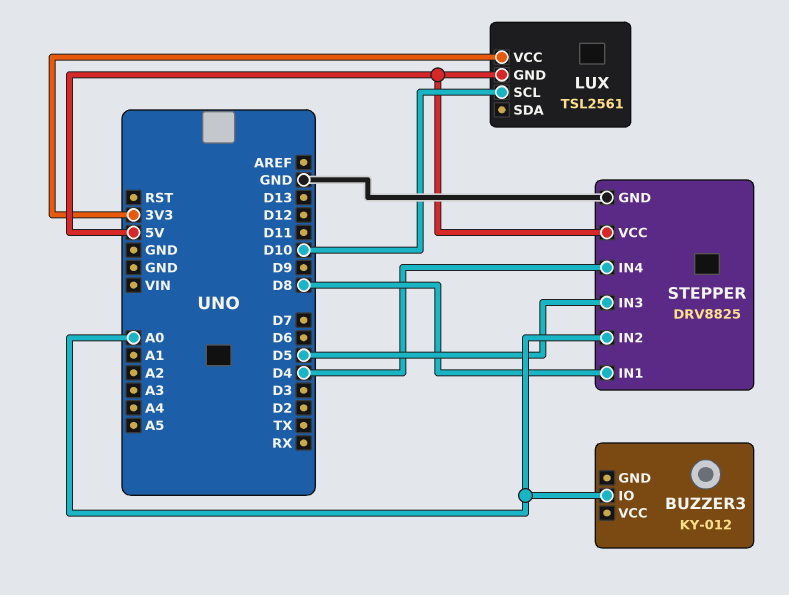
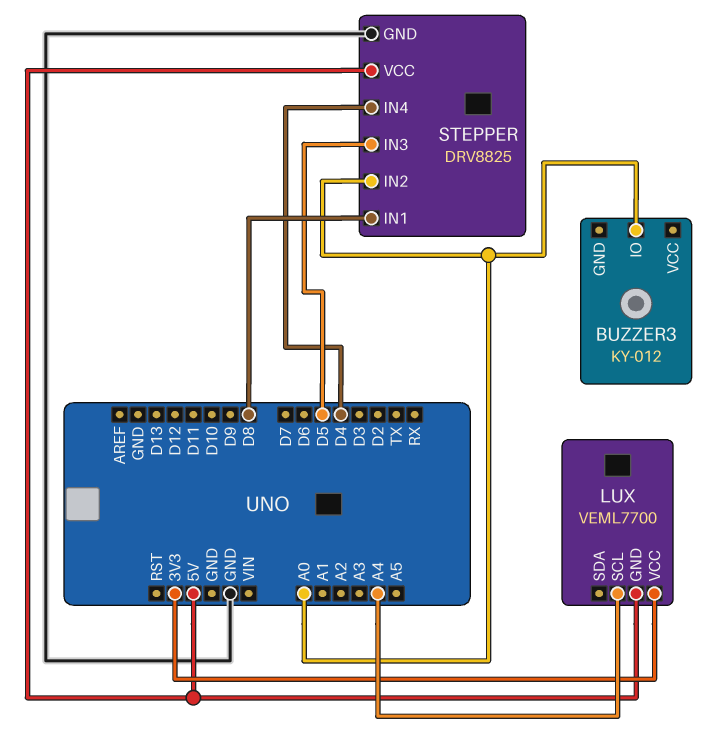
LUX: TSL2561 -> VEML7700
LUX pin SCL: D10 -> A4

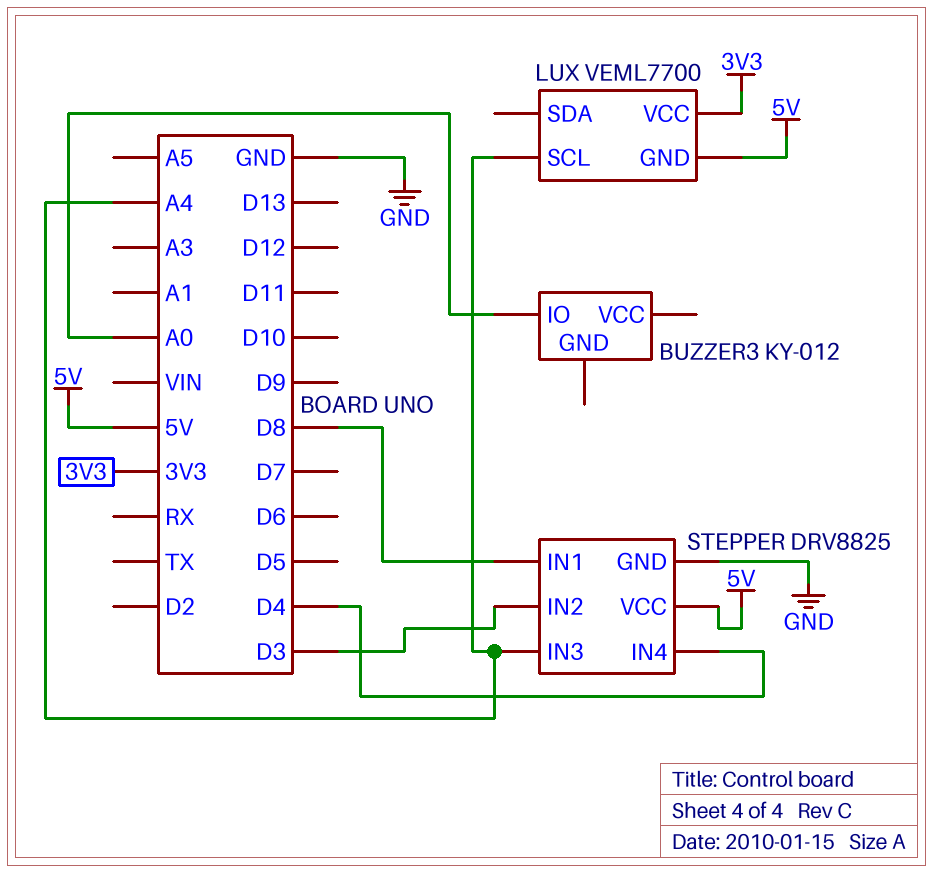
STEPPER pin IN2: A0 -> D3
STEPPER pin IN3: D5 -> A4

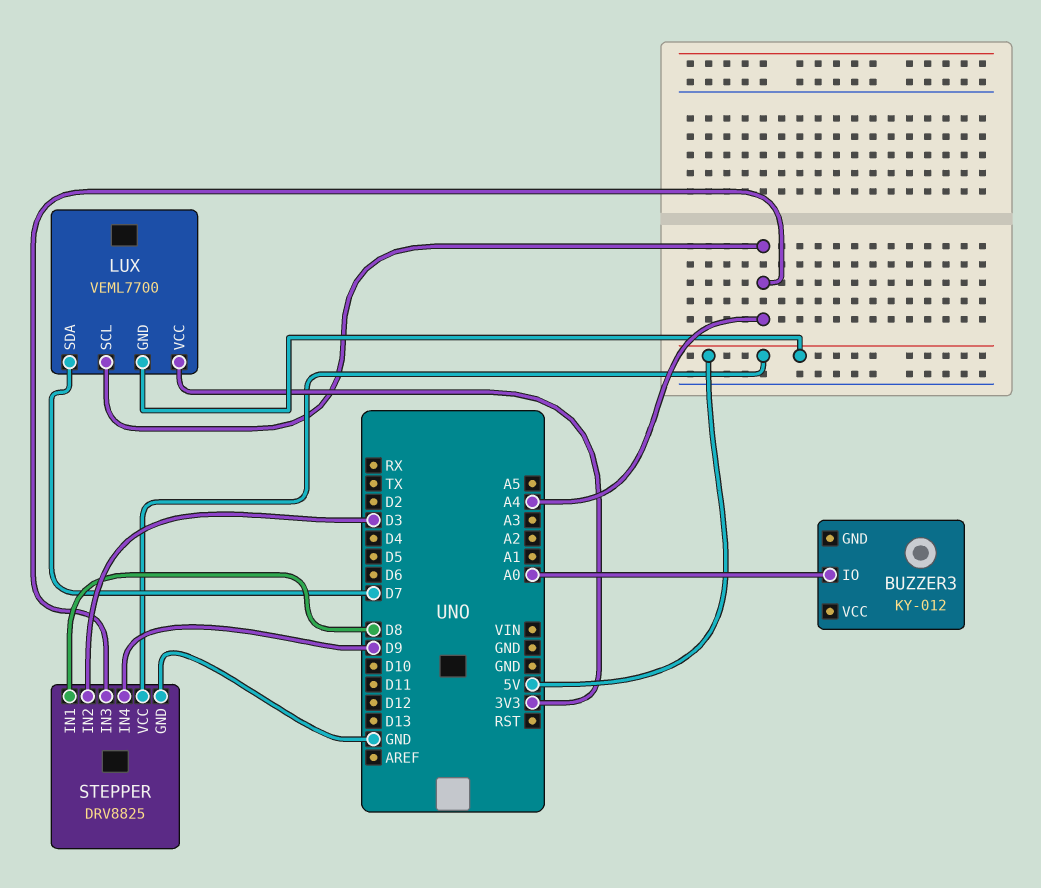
LUX pin SDA: none -> D7
STEPPER pin IN4: D4 -> D9

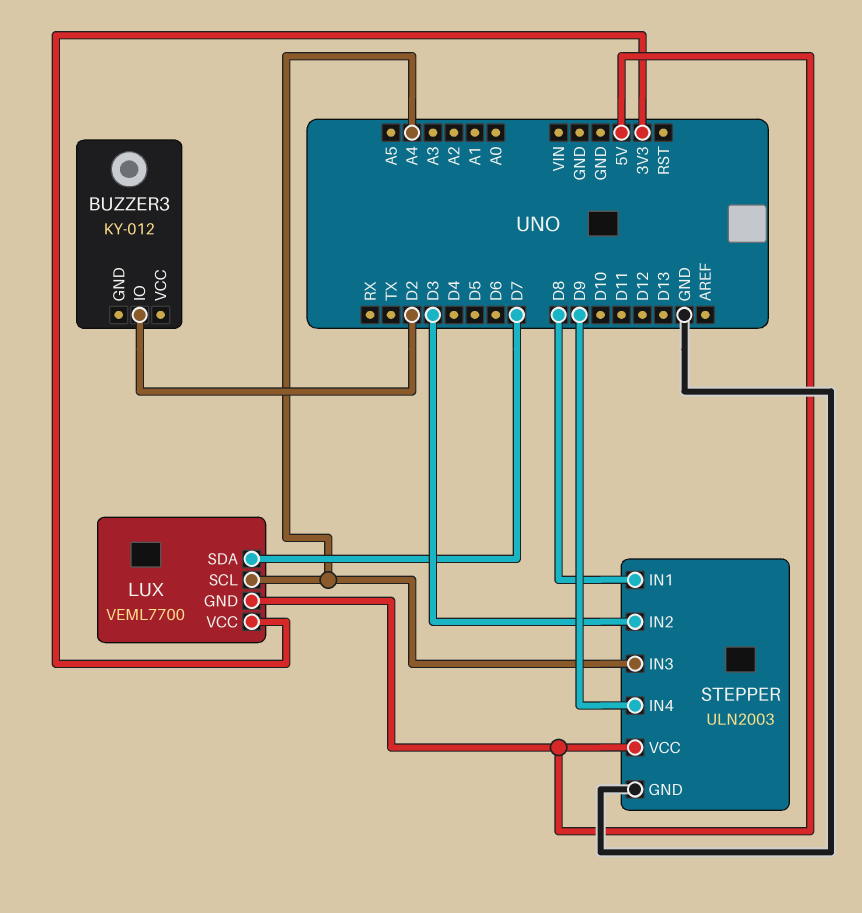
BUZZER3 pin IO: A0 -> D2
STEPPER: DRV8825 -> ULN2003

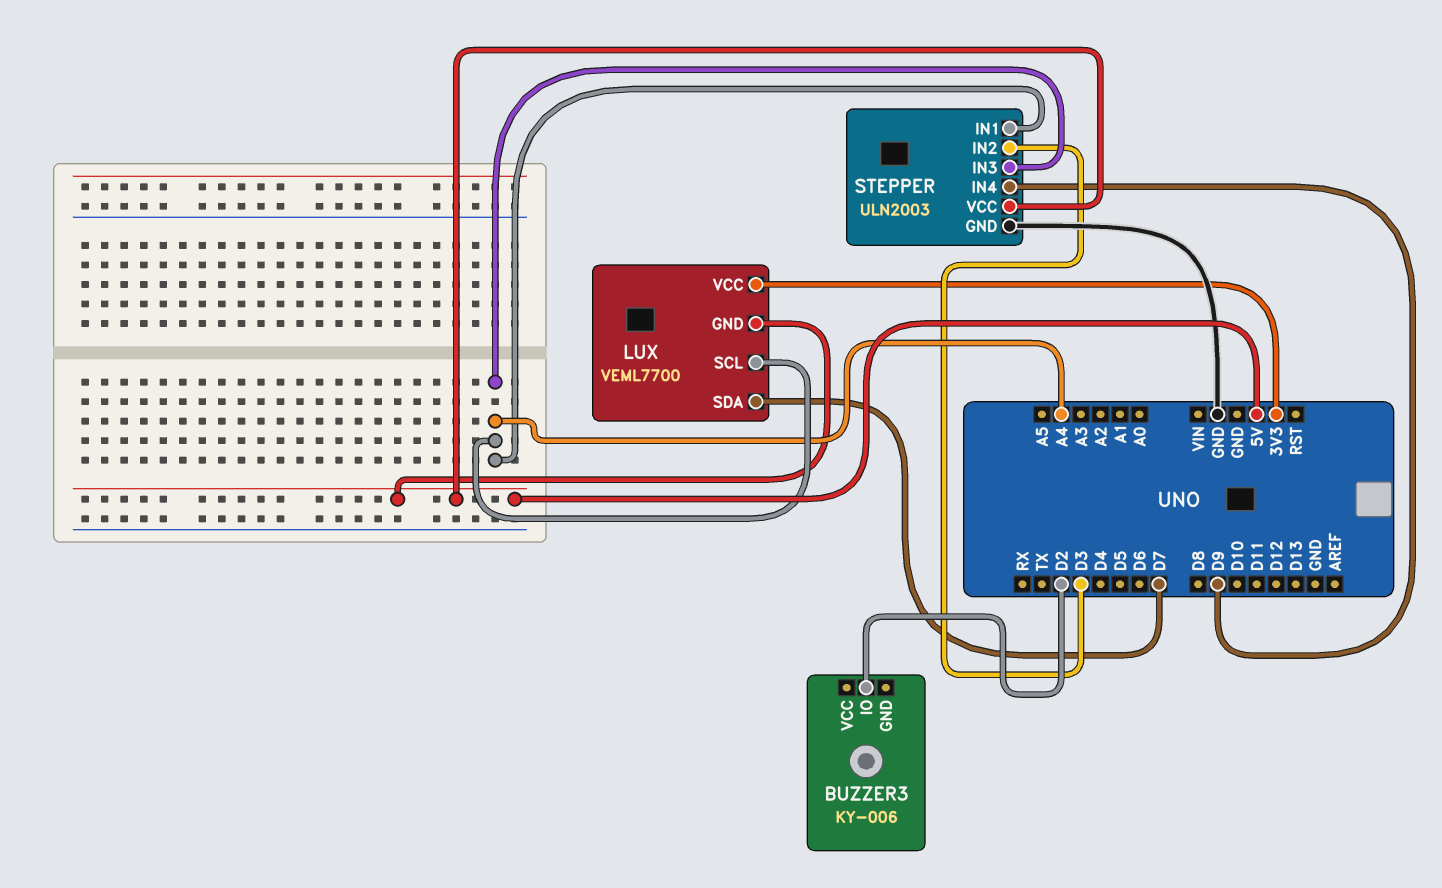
BUZZER3: KY-012 -> KY-006
STEPPER pin IN1: D8 -> A4

